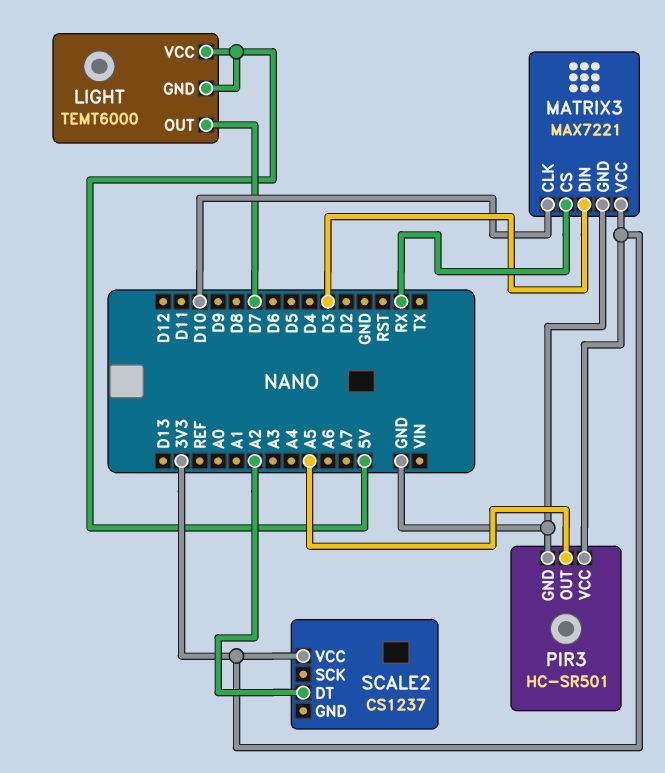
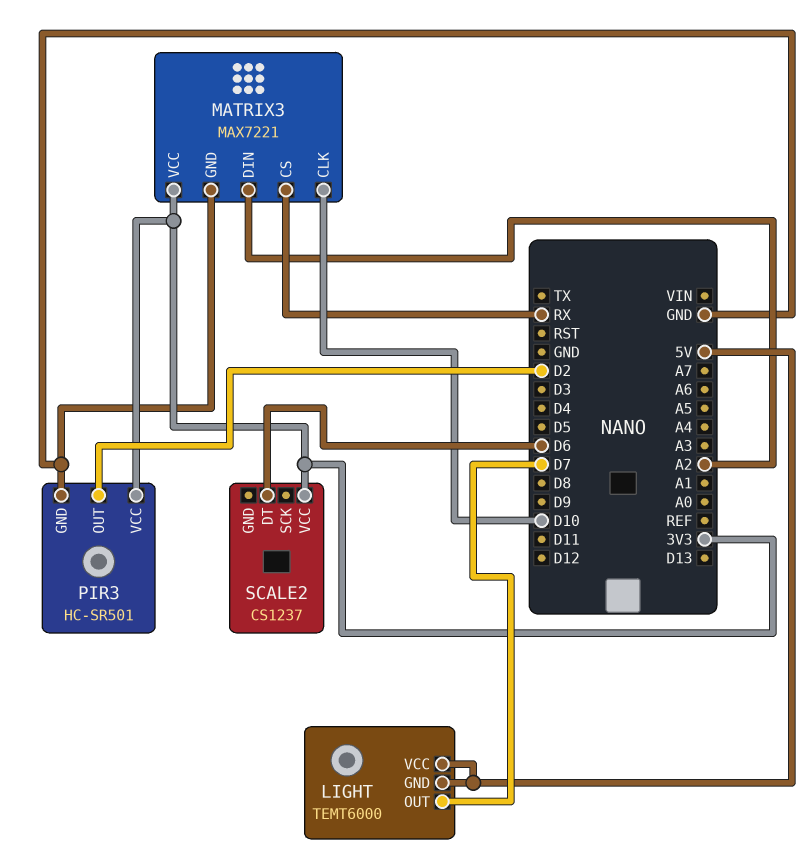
MATRIX3 pin DIN: D3 -> A2
PIR3 pin OUT: A5 -> D2
SCALE2 pin DT: A2 -> D6

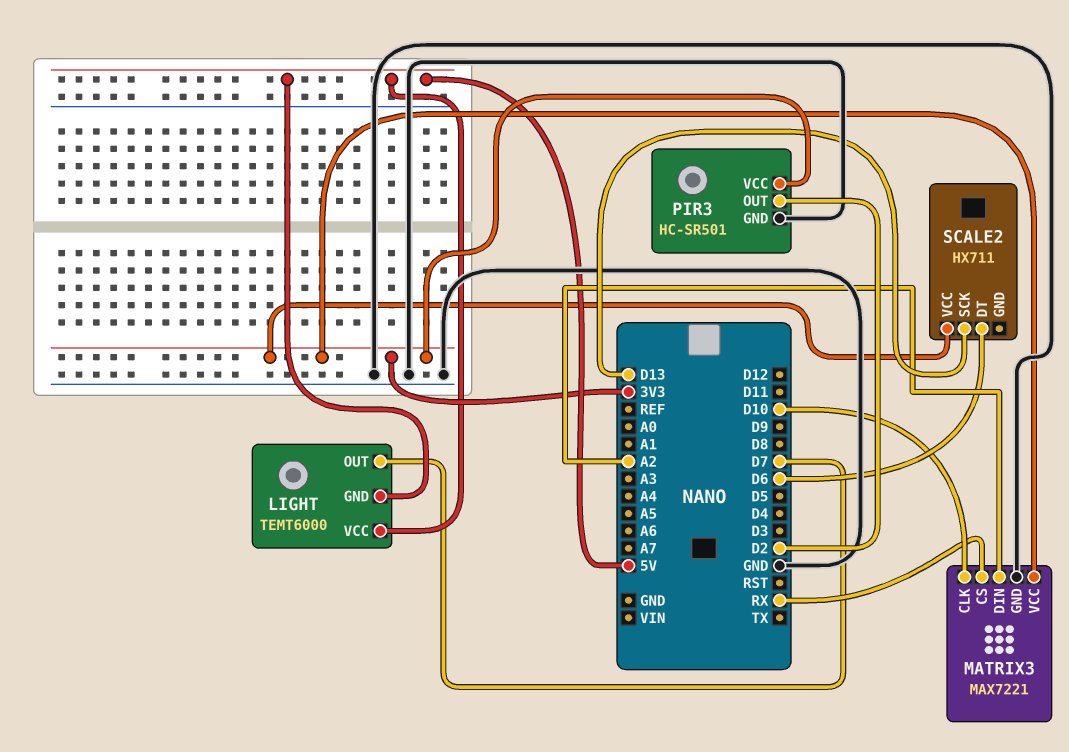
SCALE2: CS1237 -> HX711
SCALE2 pin SCK: none -> D13

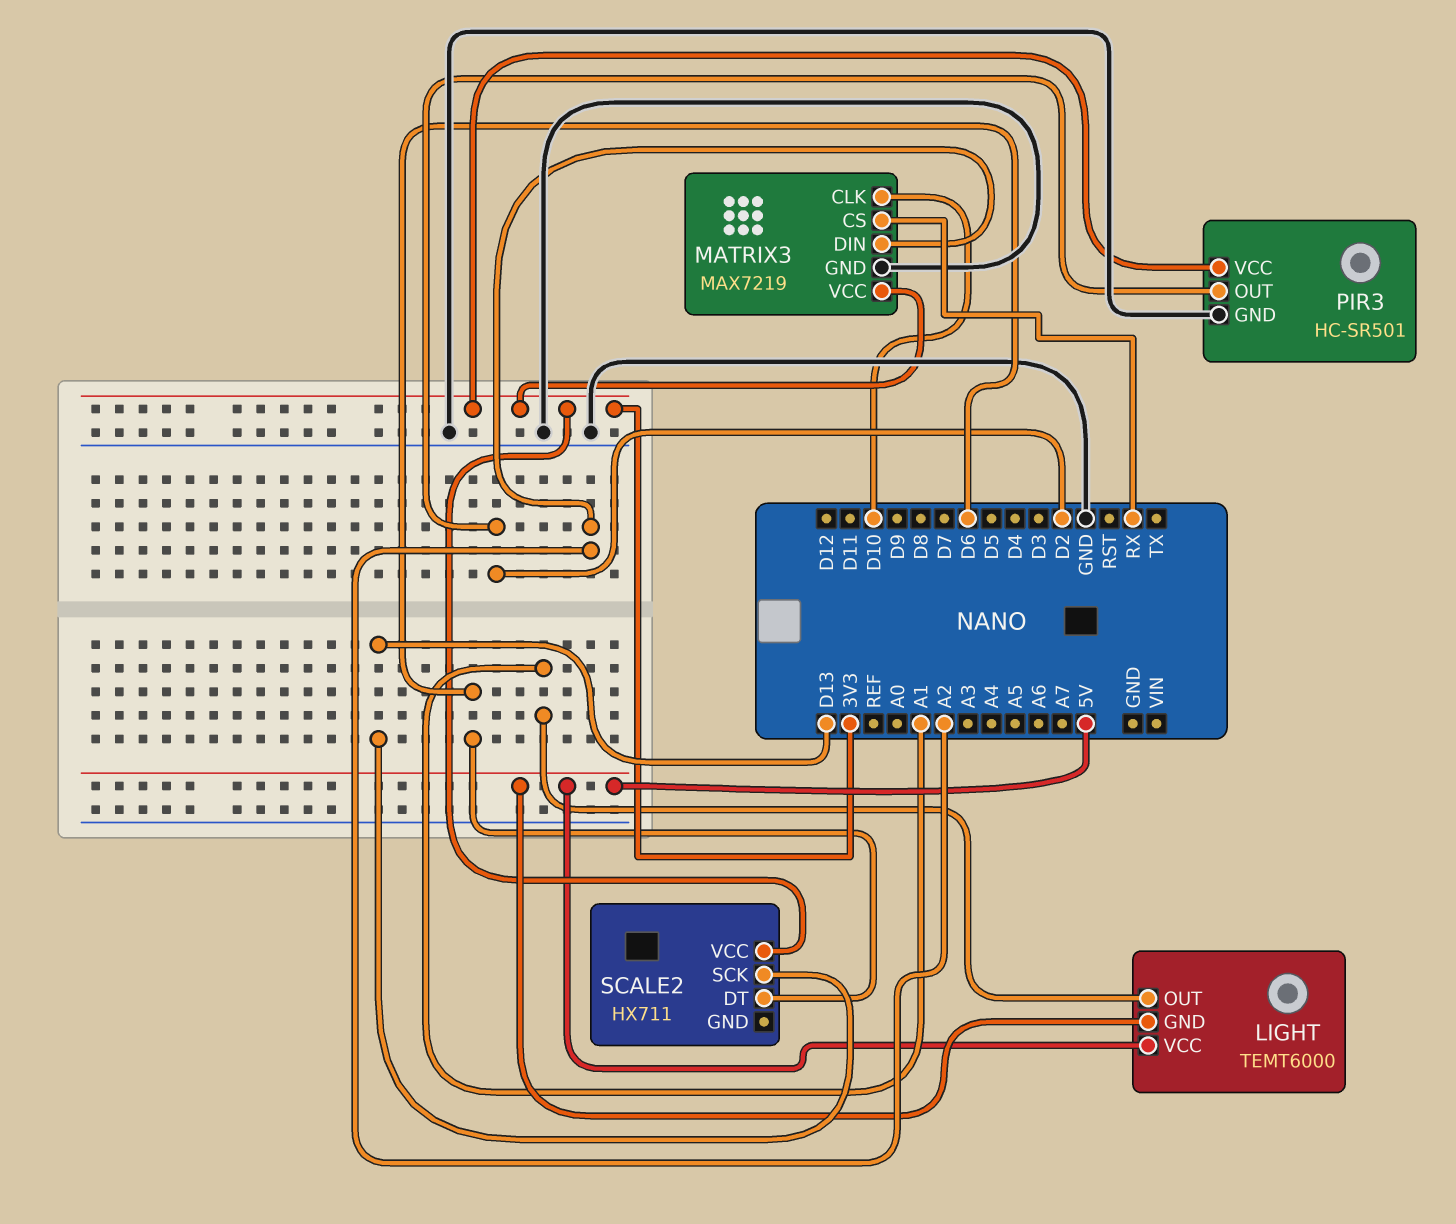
LIGHT pin OUT: D7 -> A1
MATRIX3: MAX7221 -> MAX7219

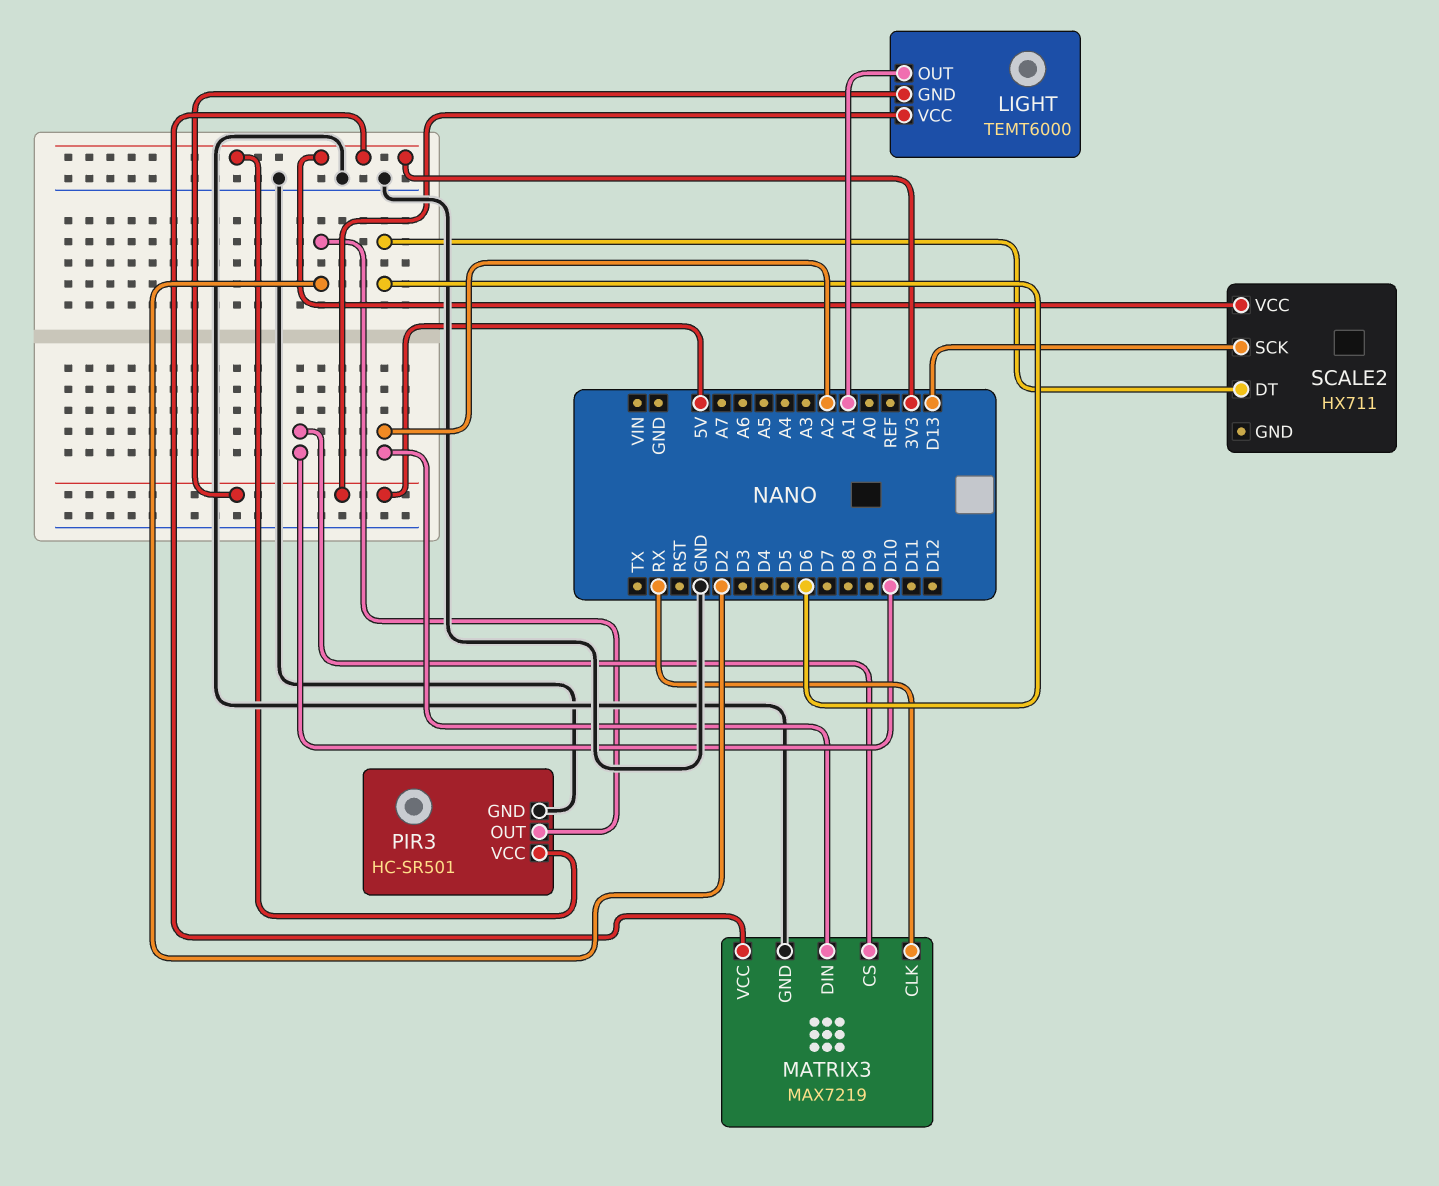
MATRIX3 pin CLK: D10 -> RX
MATRIX3 pin CS: RX -> D10

